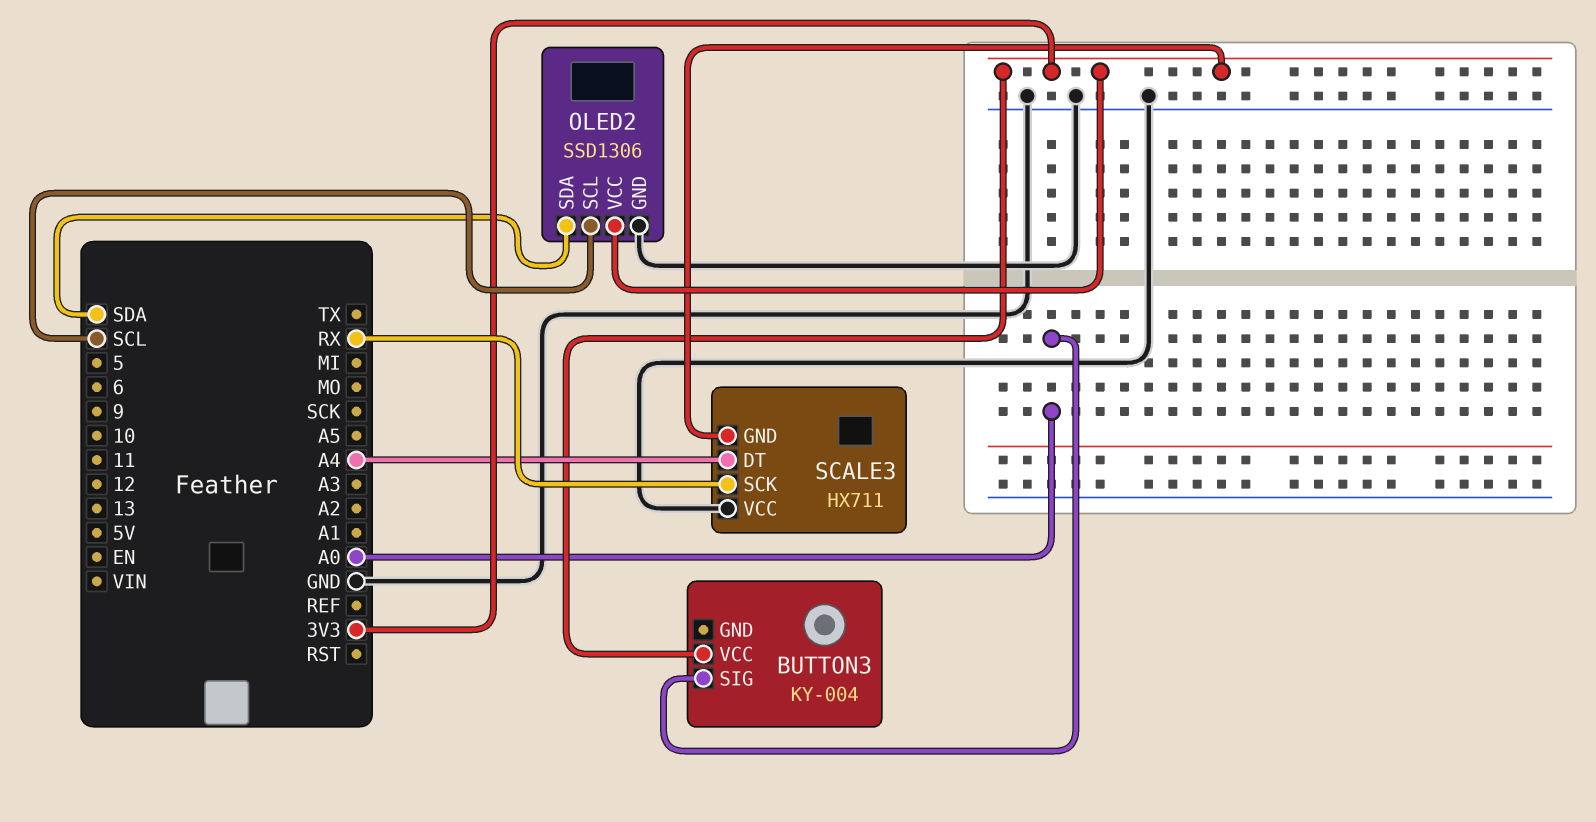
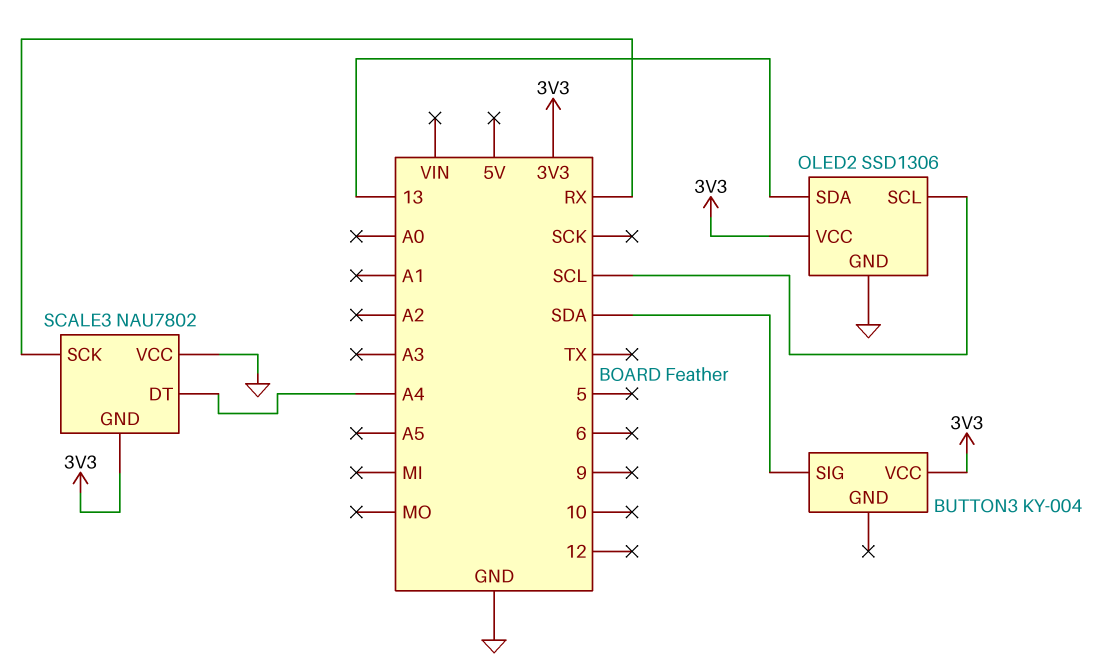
BUTTON3 pin SIG: A0 -> SDA
OLED2 pin SDA: SDA -> 13
SCALE3: HX711 -> NAU7802

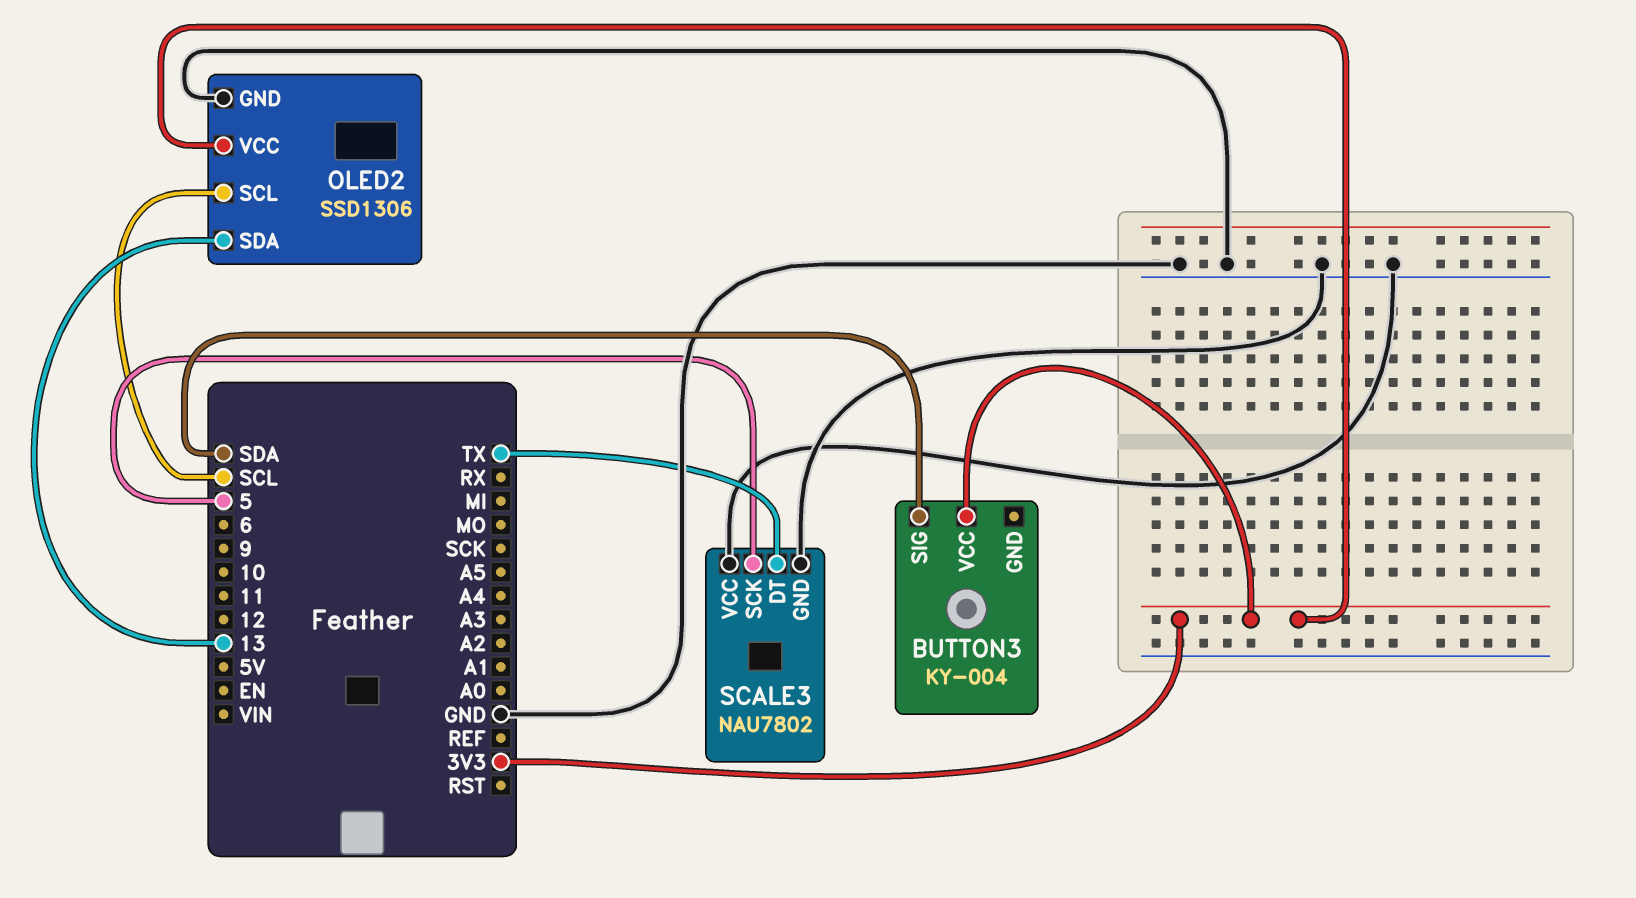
SCALE3 pin DT: A4 -> TX
SCALE3 pin GND: 3V3 -> GND
SCALE3 pin SCK: RX -> 5

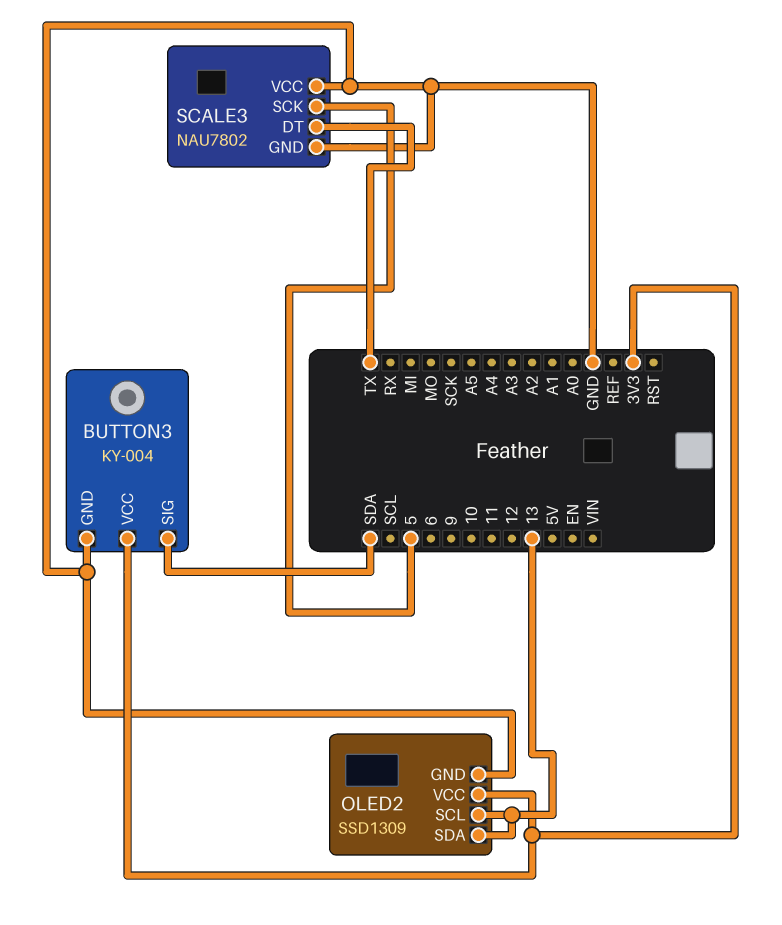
BUTTON3 pin GND: none -> GND
OLED2: SSD1306 -> SSD1309
OLED2 pin SCL: SCL -> 13

